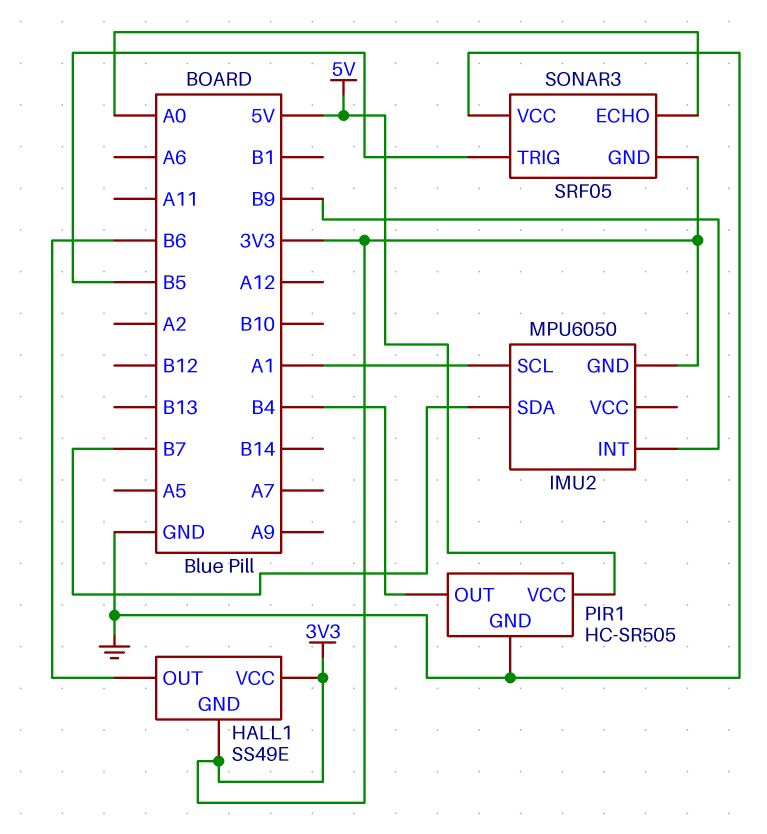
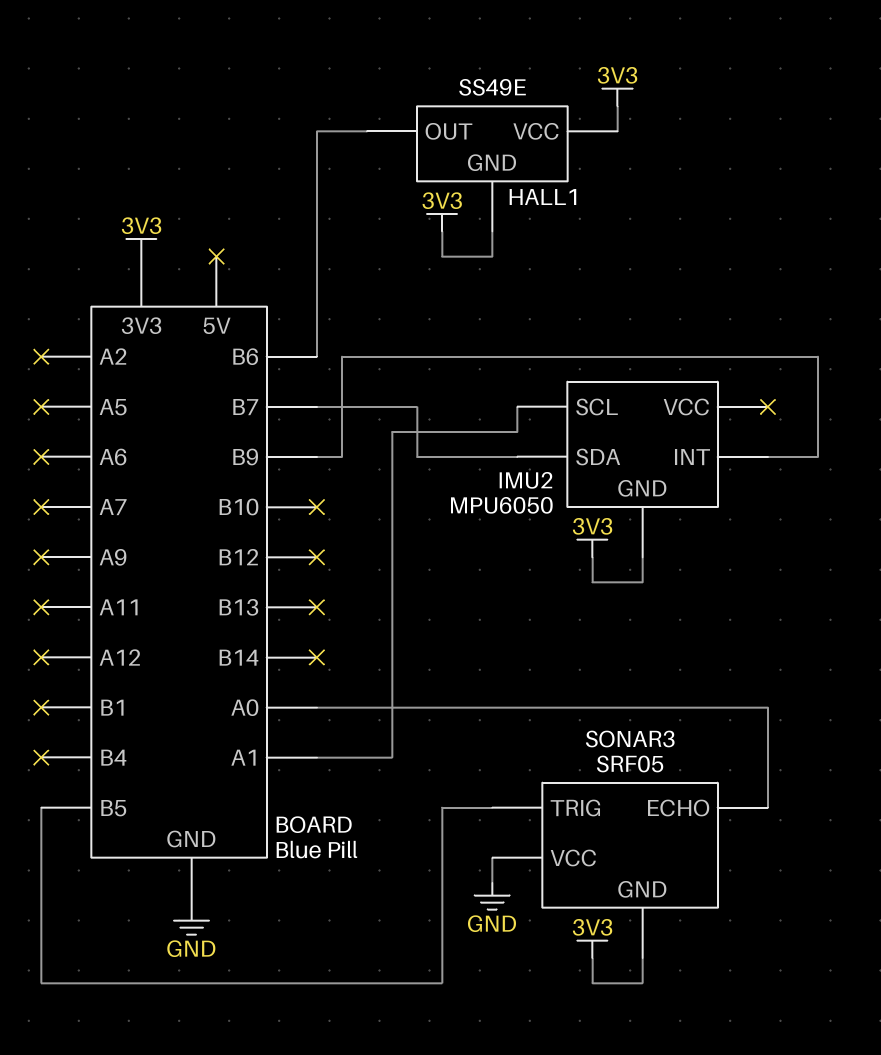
PIR1: HC-SR505 -> none
PIR1 pin GND: GND -> none
PIR1 pin OUT: B4 -> none
PIR1 pin VCC: 5V -> none

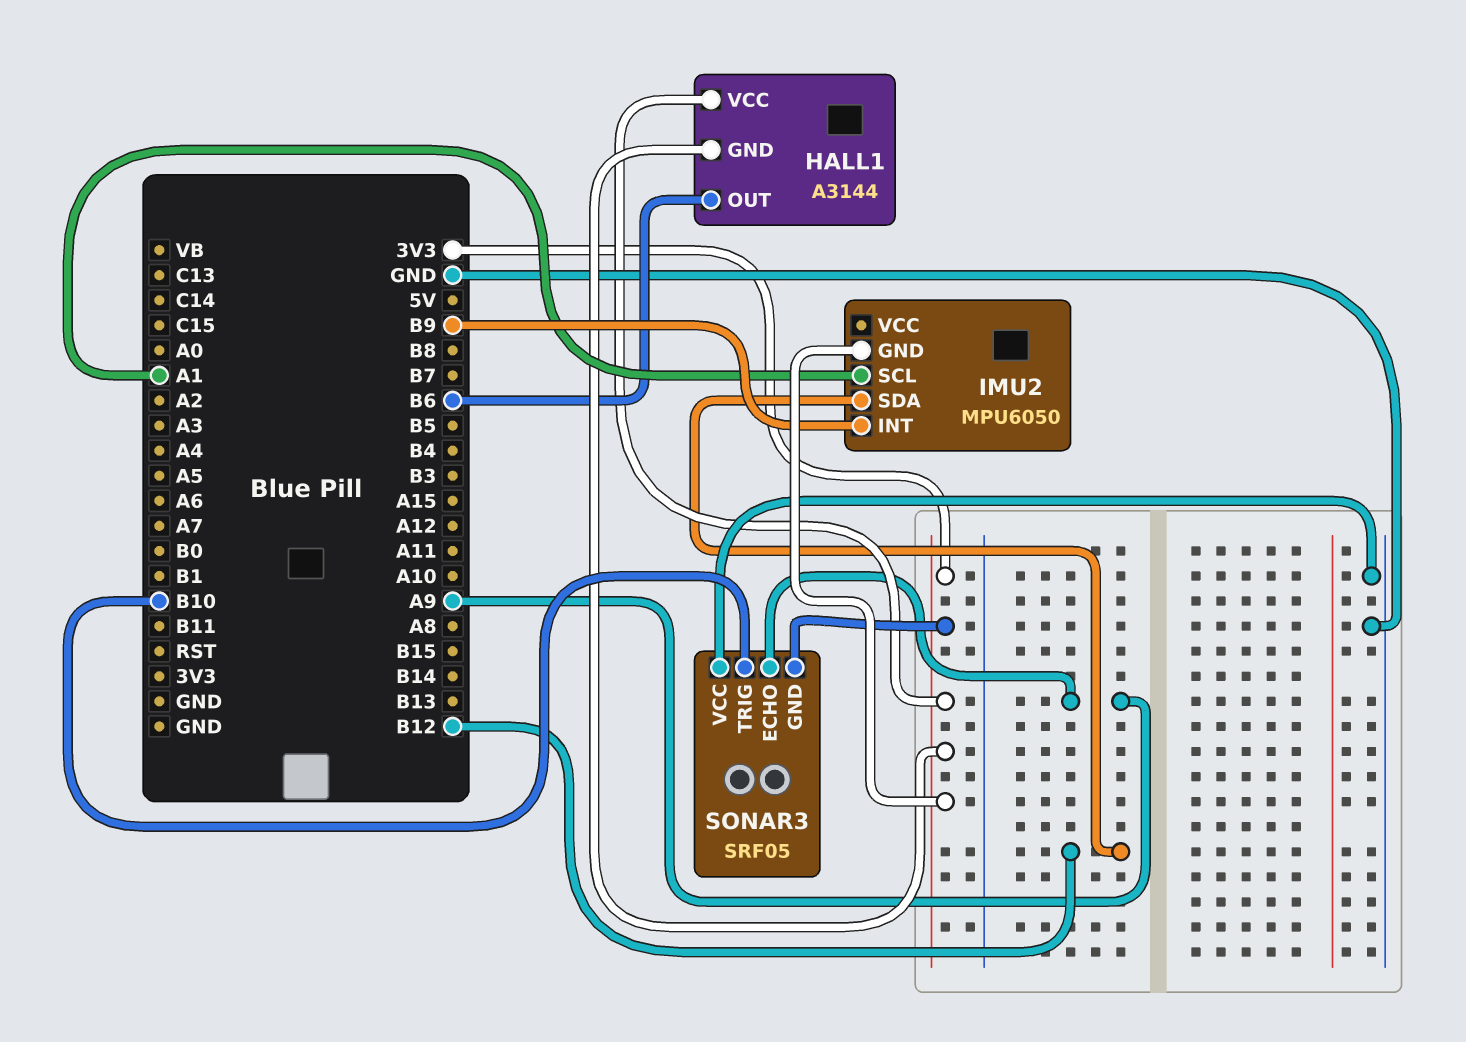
HALL1: SS49E -> A3144
IMU2 pin SDA: B7 -> B12
SONAR3 pin ECHO: A0 -> A9
SONAR3 pin TRIG: B5 -> B10

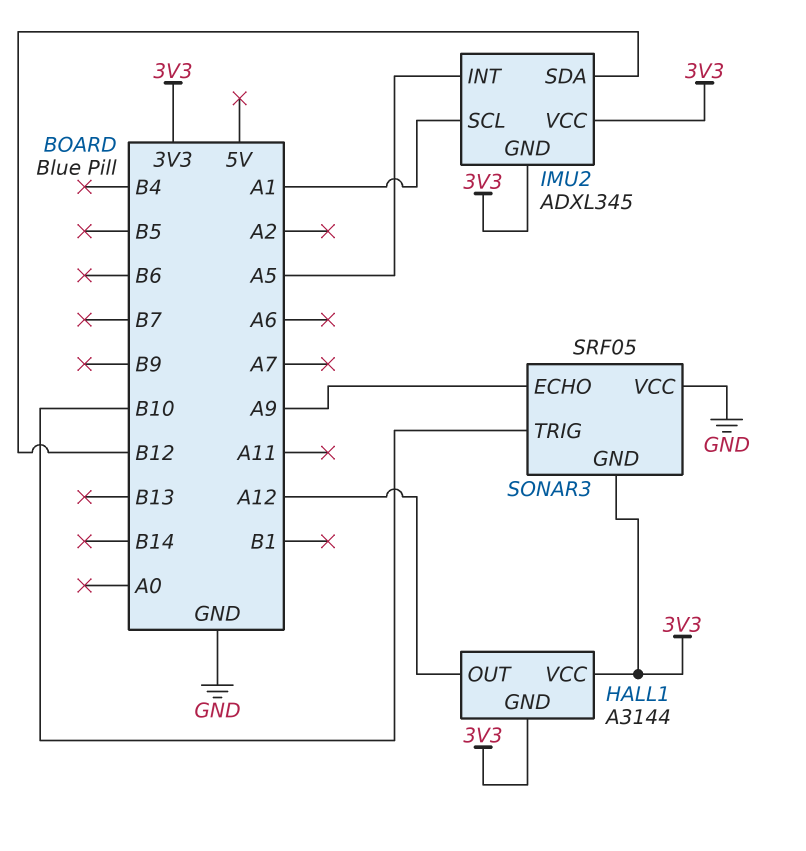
HALL1 pin OUT: B6 -> A12
IMU2: MPU6050 -> ADXL345
IMU2 pin INT: B9 -> A5
IMU2 pin VCC: none -> 3V3

